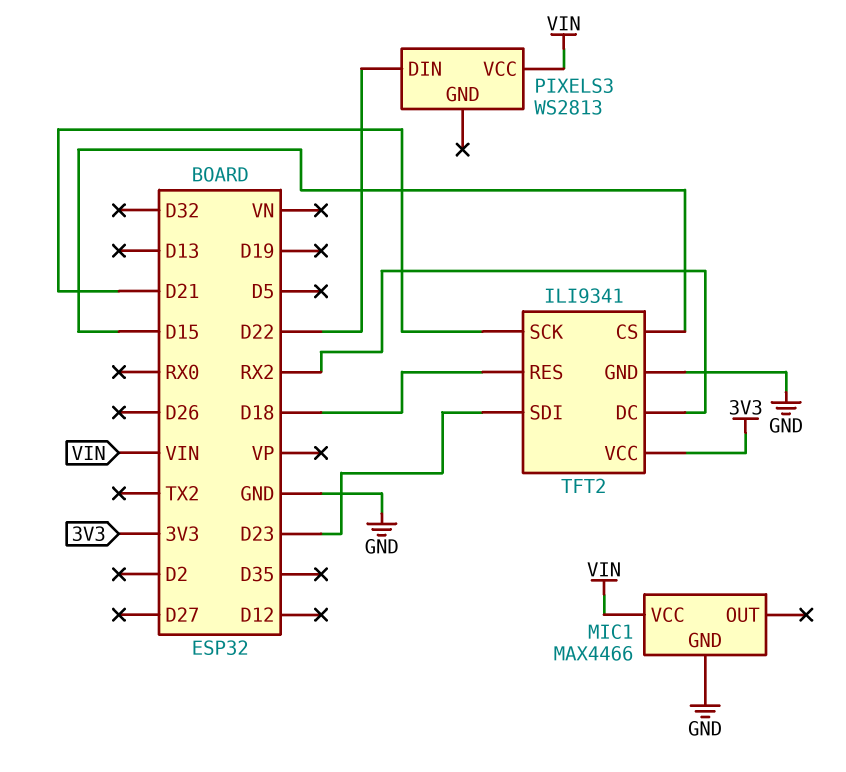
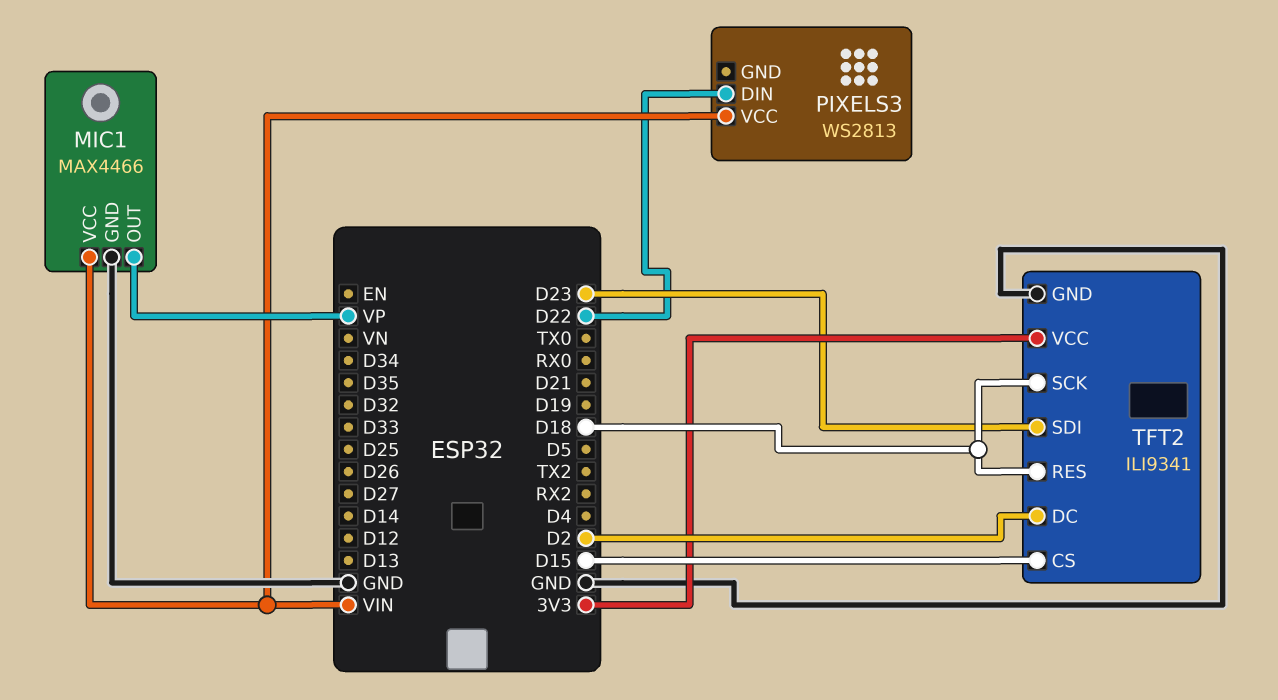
MIC1 pin OUT: none -> VP
TFT2 pin DC: RX2 -> D2
TFT2 pin SCK: D21 -> D18

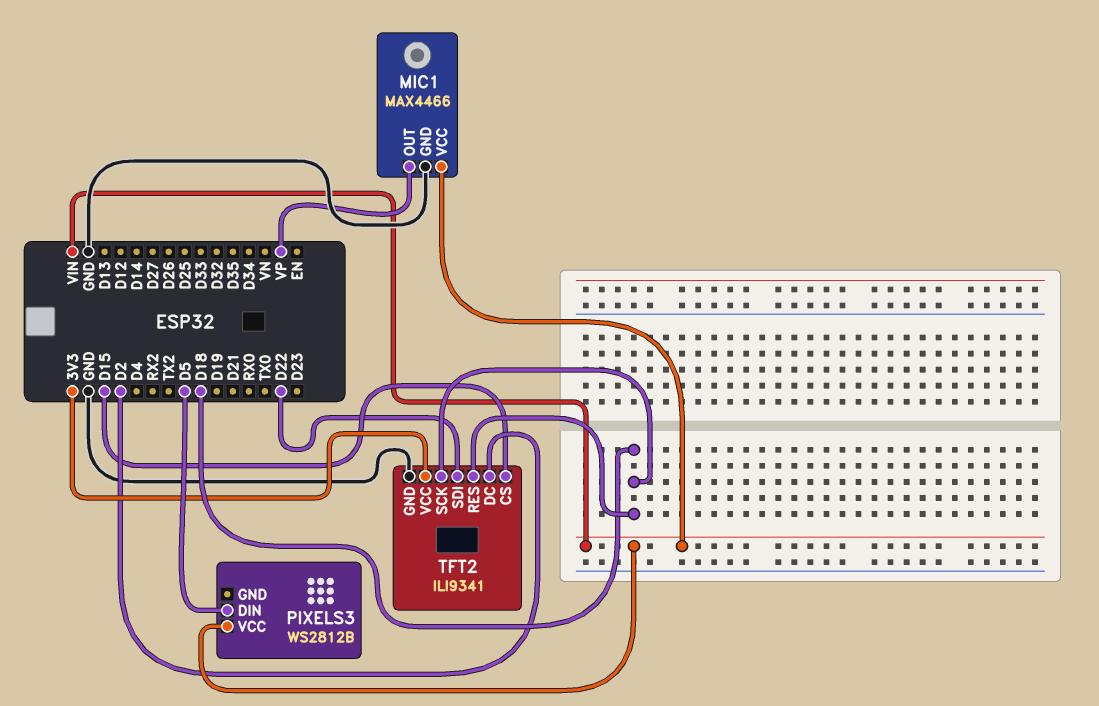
PIXELS3: WS2813 -> WS2812B
PIXELS3 pin DIN: D22 -> D5
TFT2 pin SDI: D23 -> D22

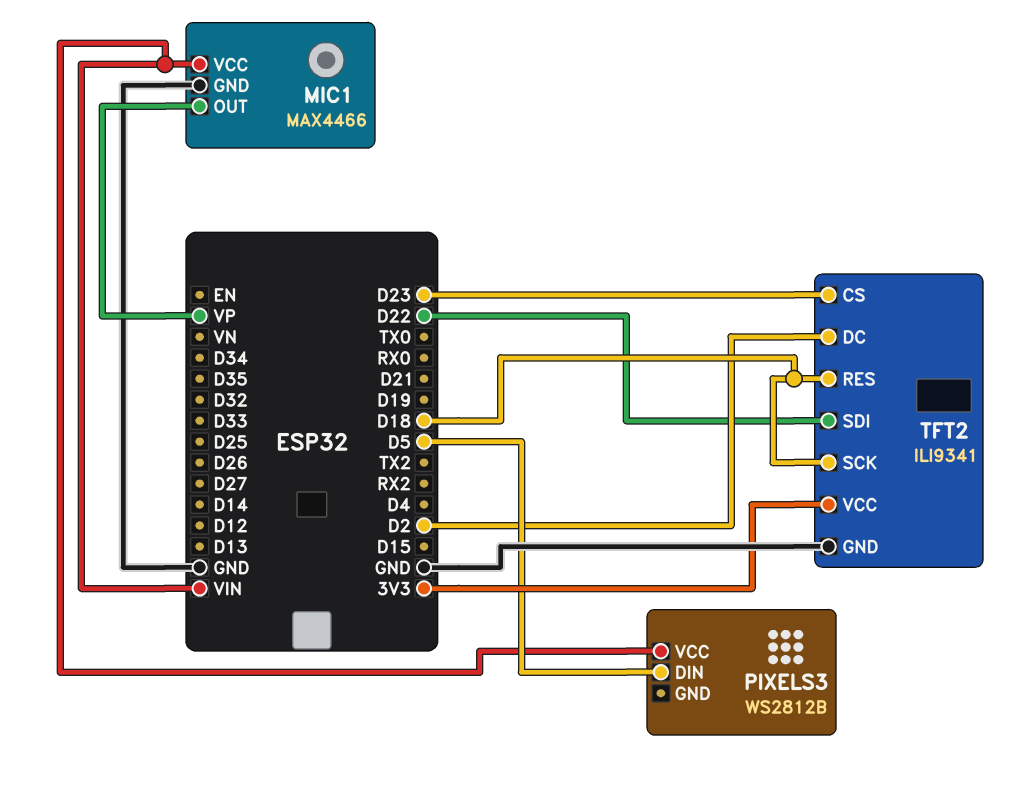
TFT2 pin CS: D15 -> D23

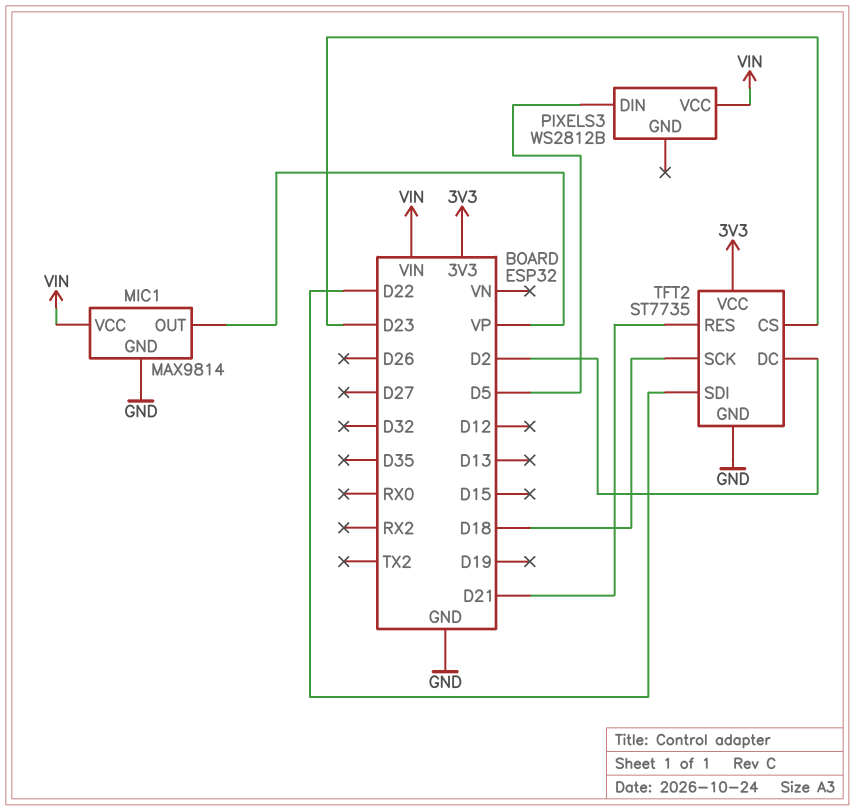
MIC1: MAX4466 -> MAX9814
TFT2: ILI9341 -> ST7735
TFT2 pin RES: D18 -> D21

